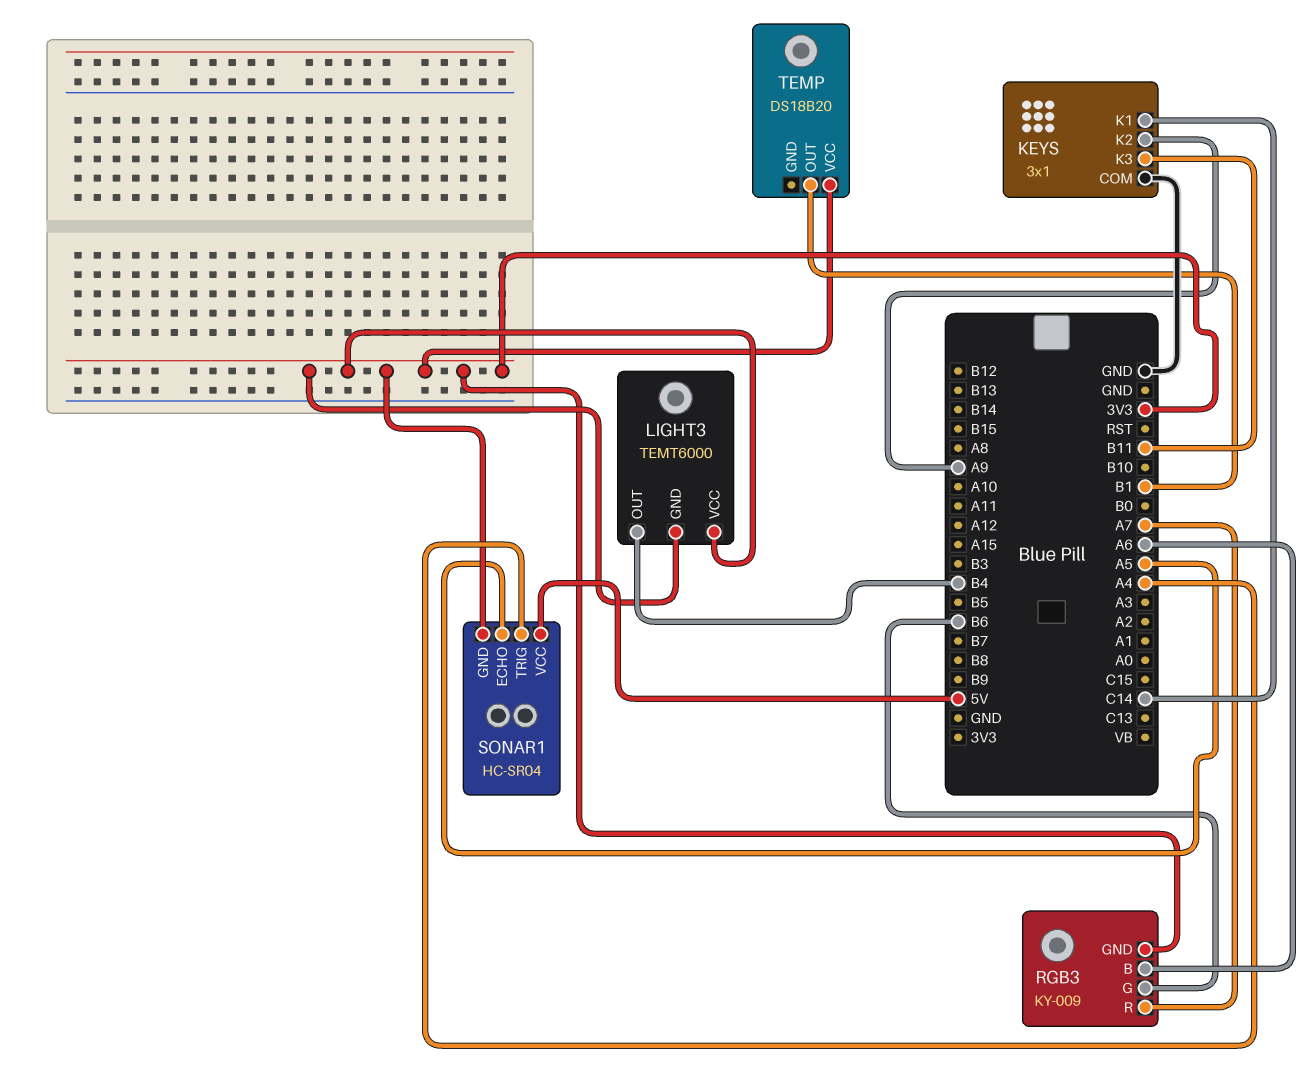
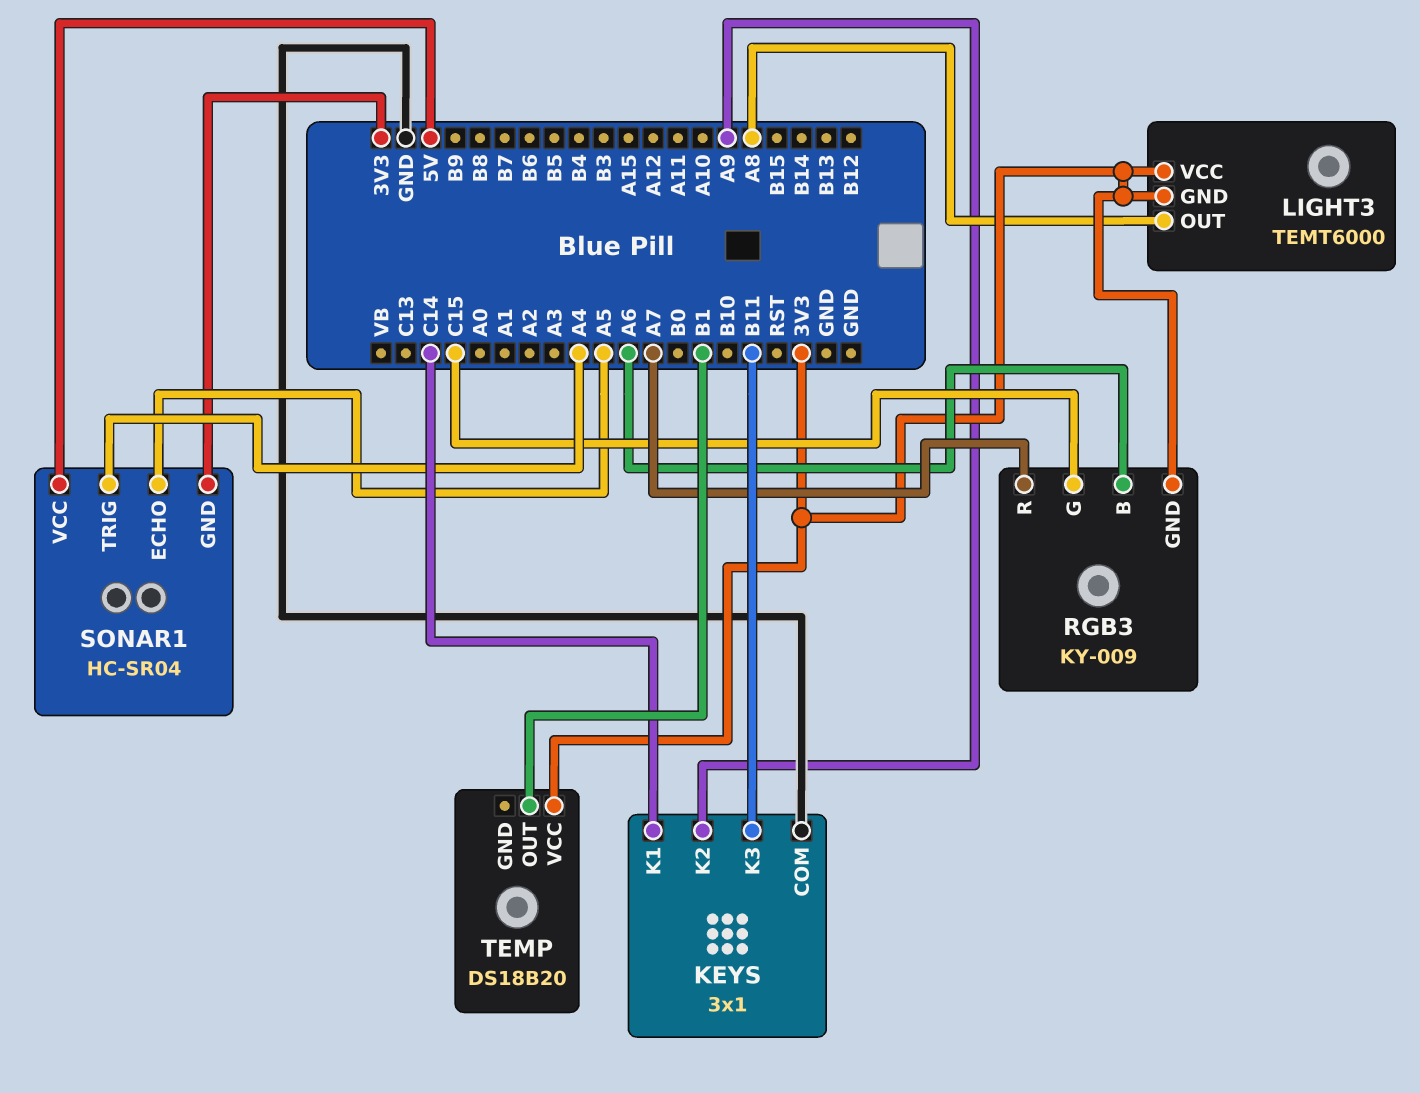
LIGHT3 pin OUT: B4 -> A8
RGB3 pin G: B6 -> C15

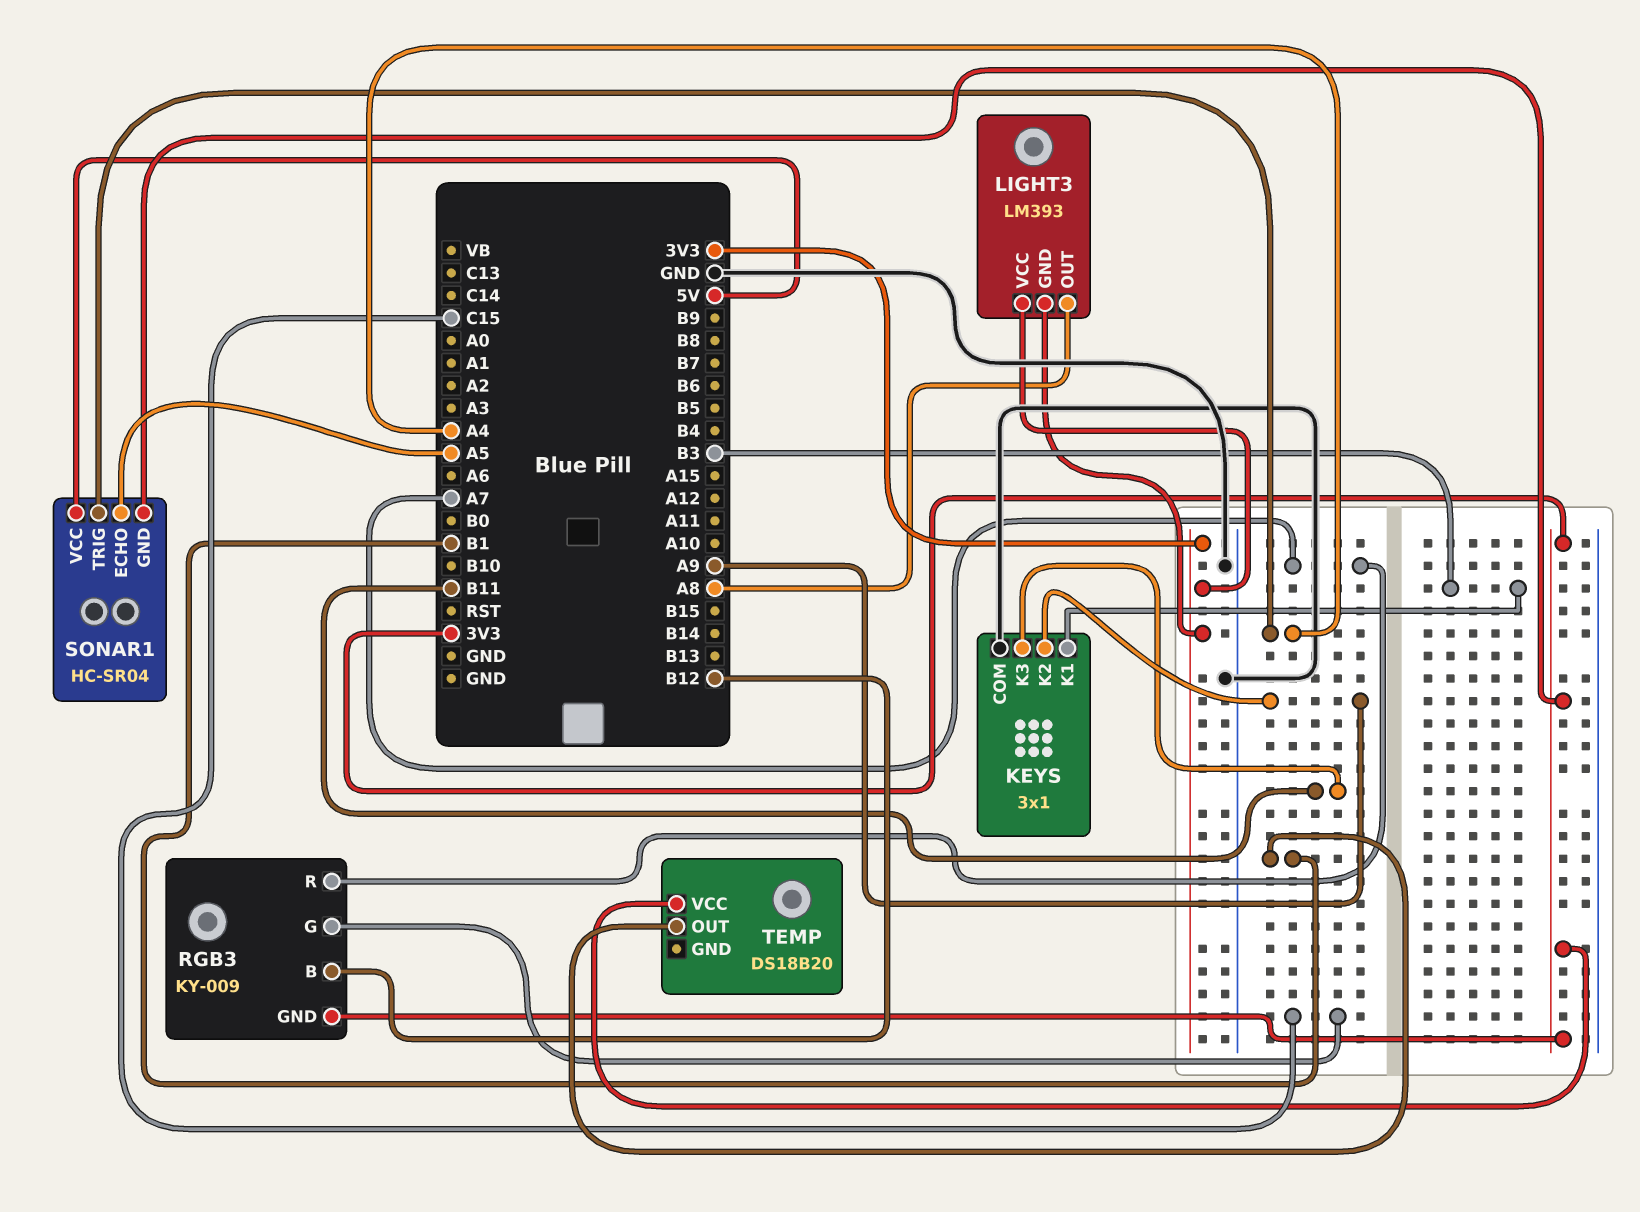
KEYS pin K1: C14 -> B3
LIGHT3: TEMT6000 -> LM393
RGB3 pin B: A6 -> B12

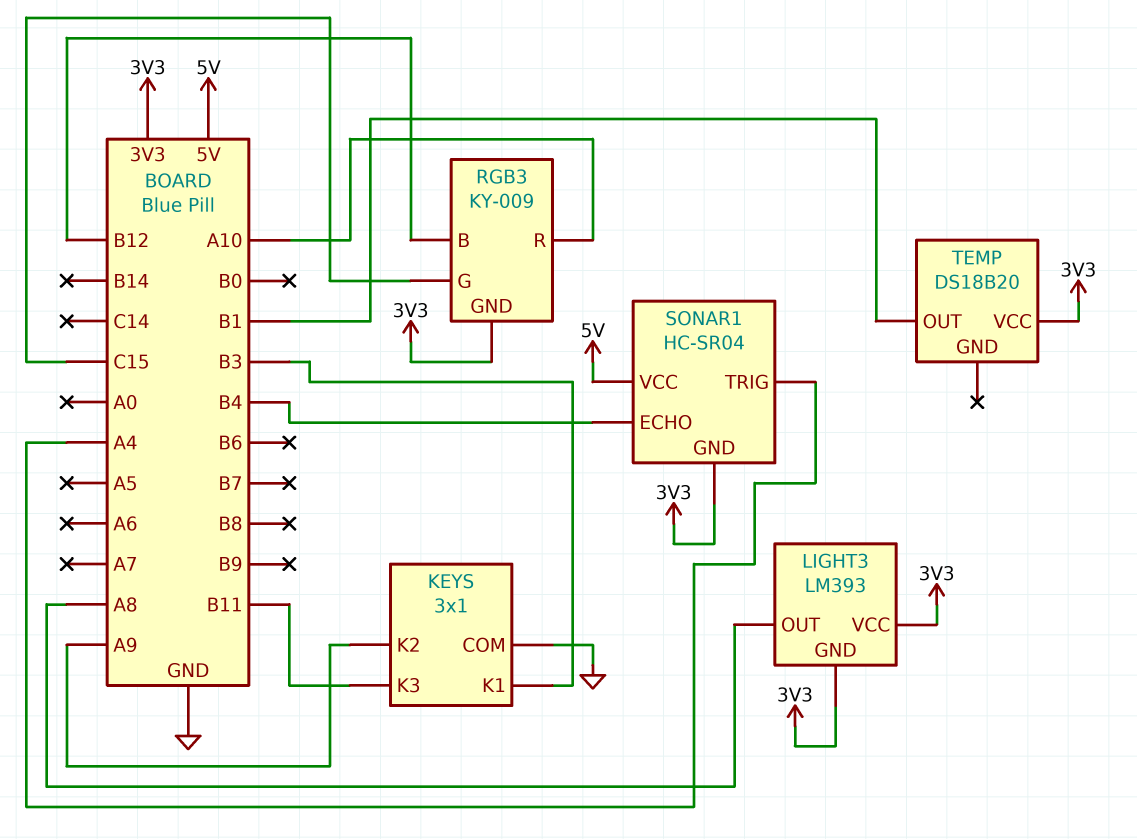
RGB3 pin R: A7 -> A10
SONAR1 pin ECHO: A5 -> B4

